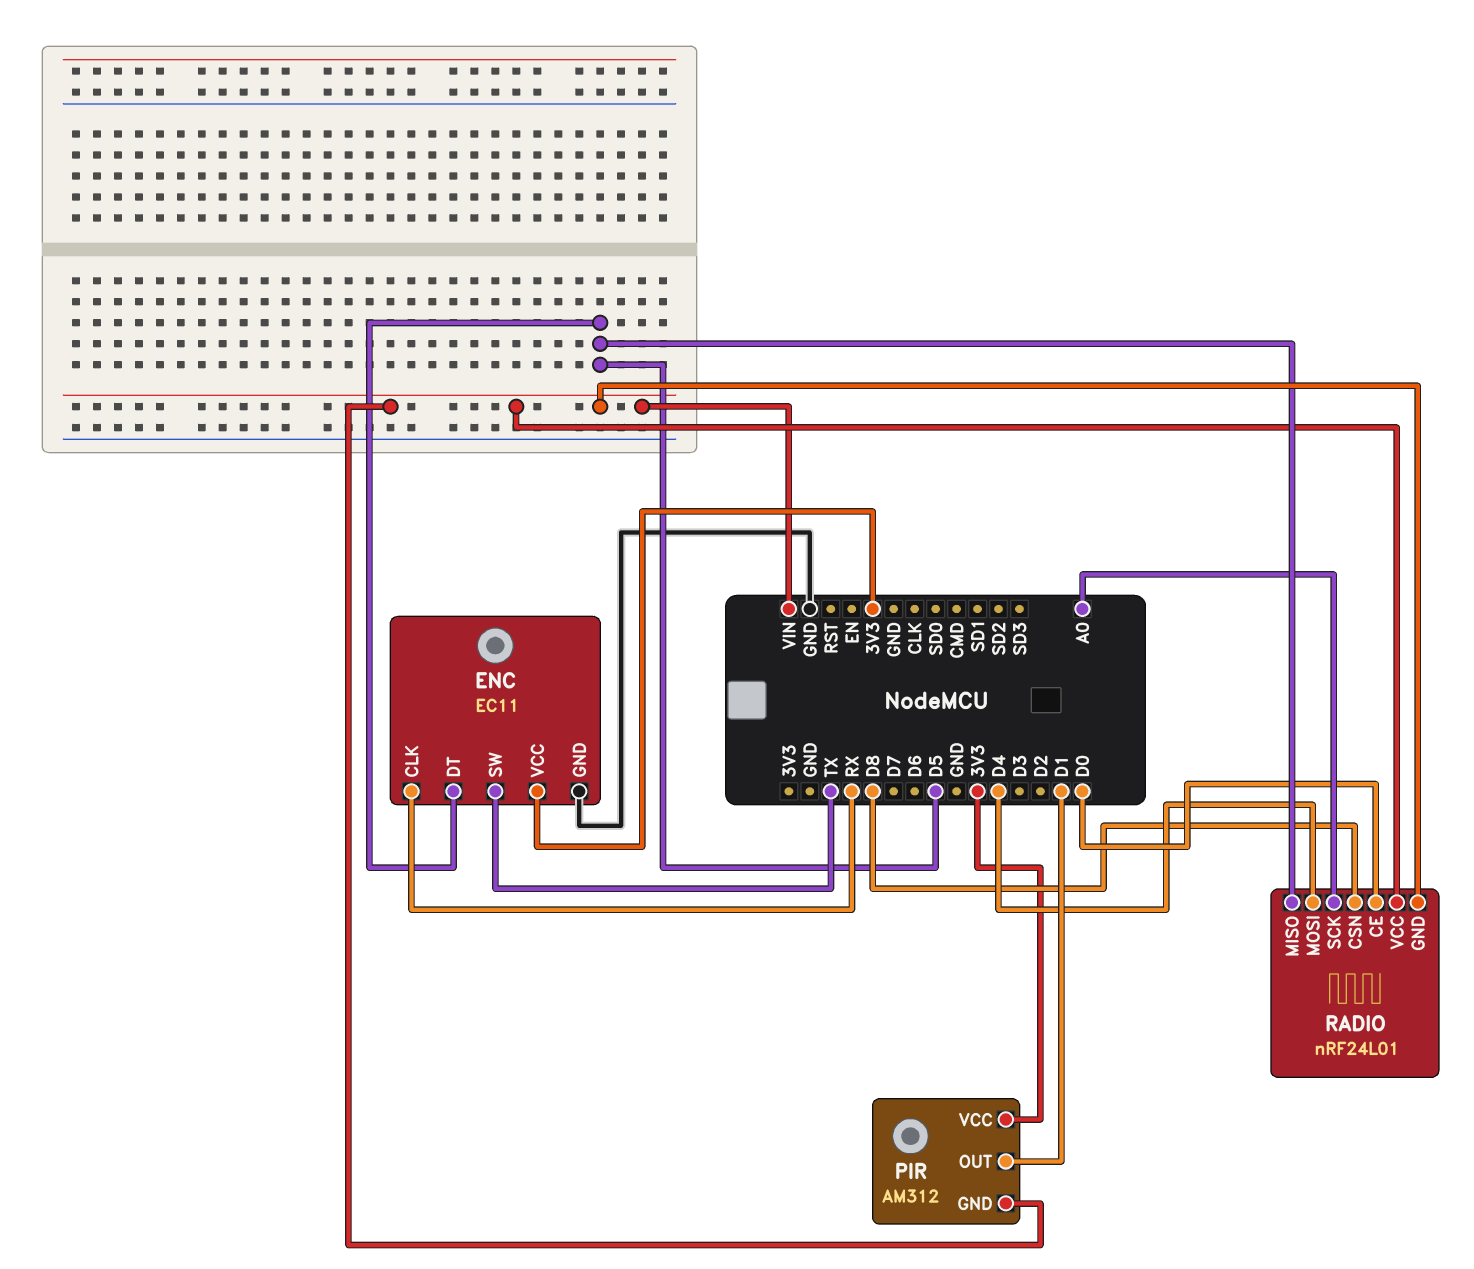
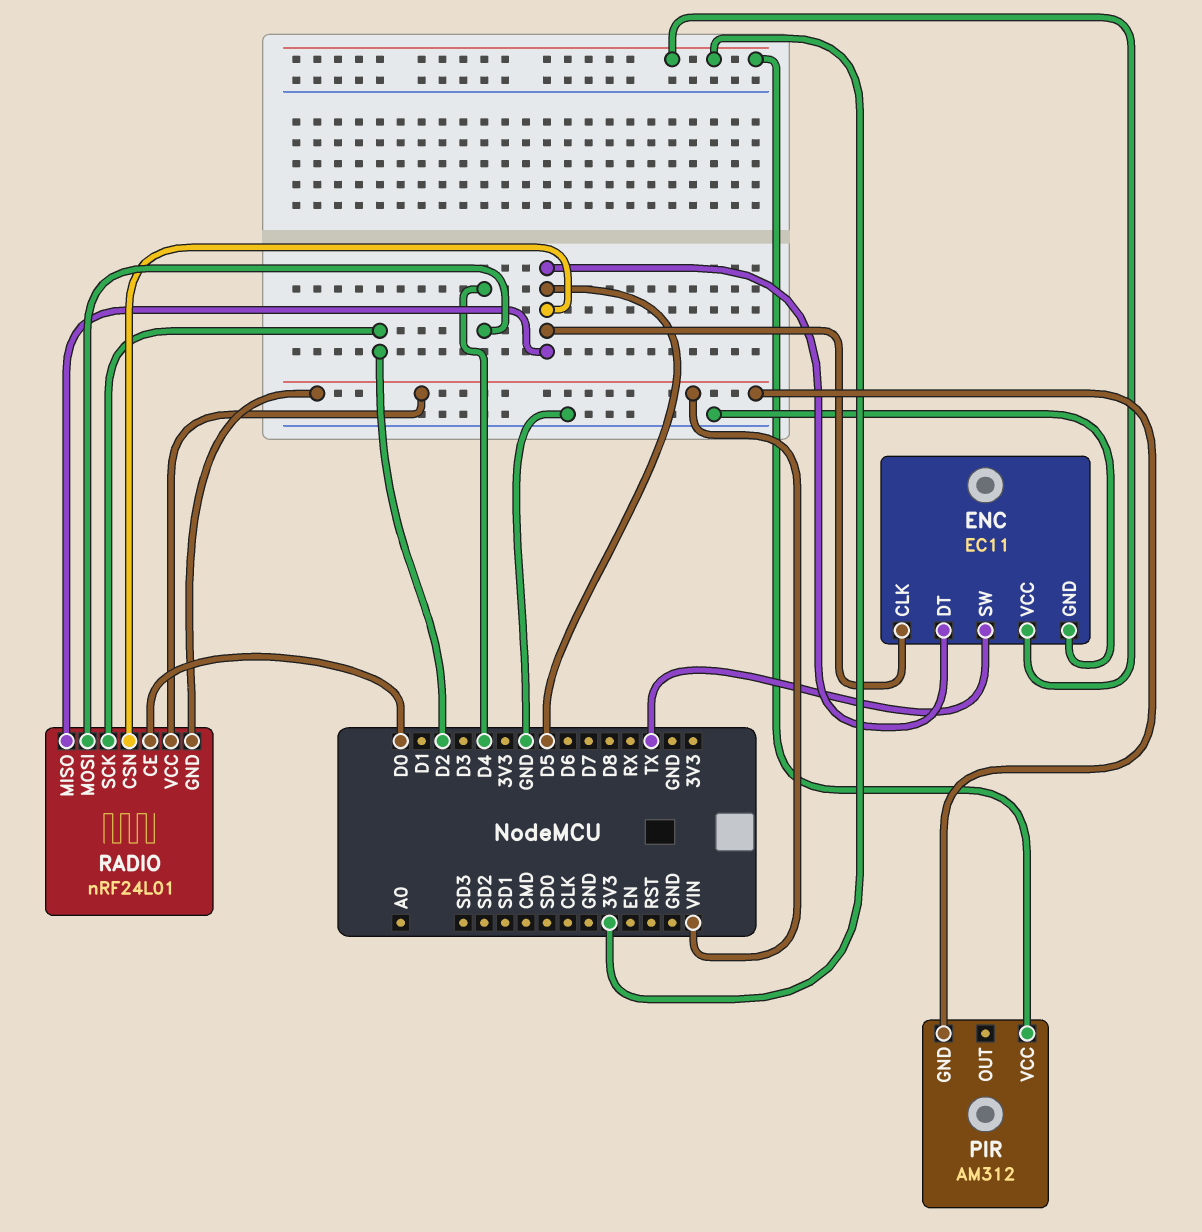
ENC pin CLK: RX -> D5
PIR pin OUT: D1 -> none
RADIO pin CSN: D8 -> D5
RADIO pin SCK: A0 -> D2

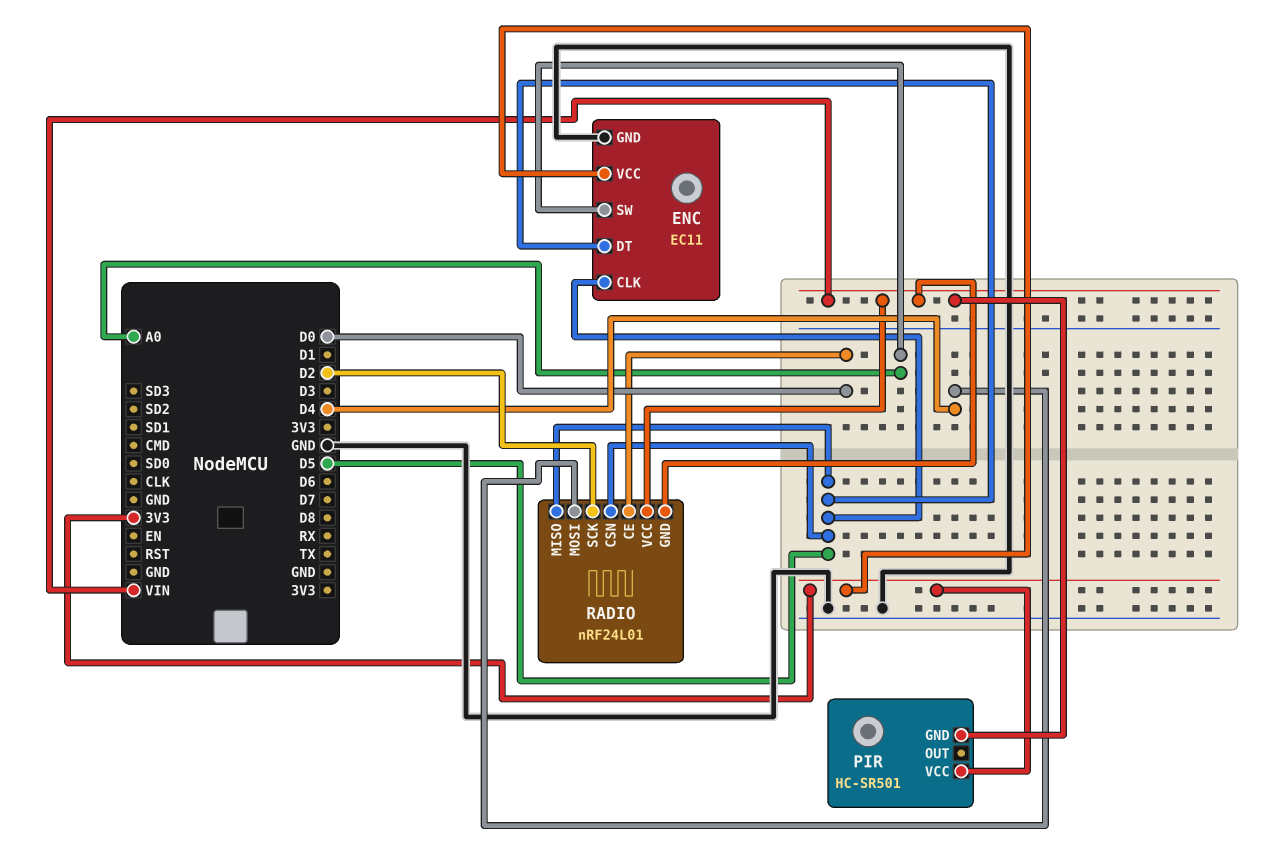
ENC pin SW: TX -> A0
PIR: AM312 -> HC-SR501

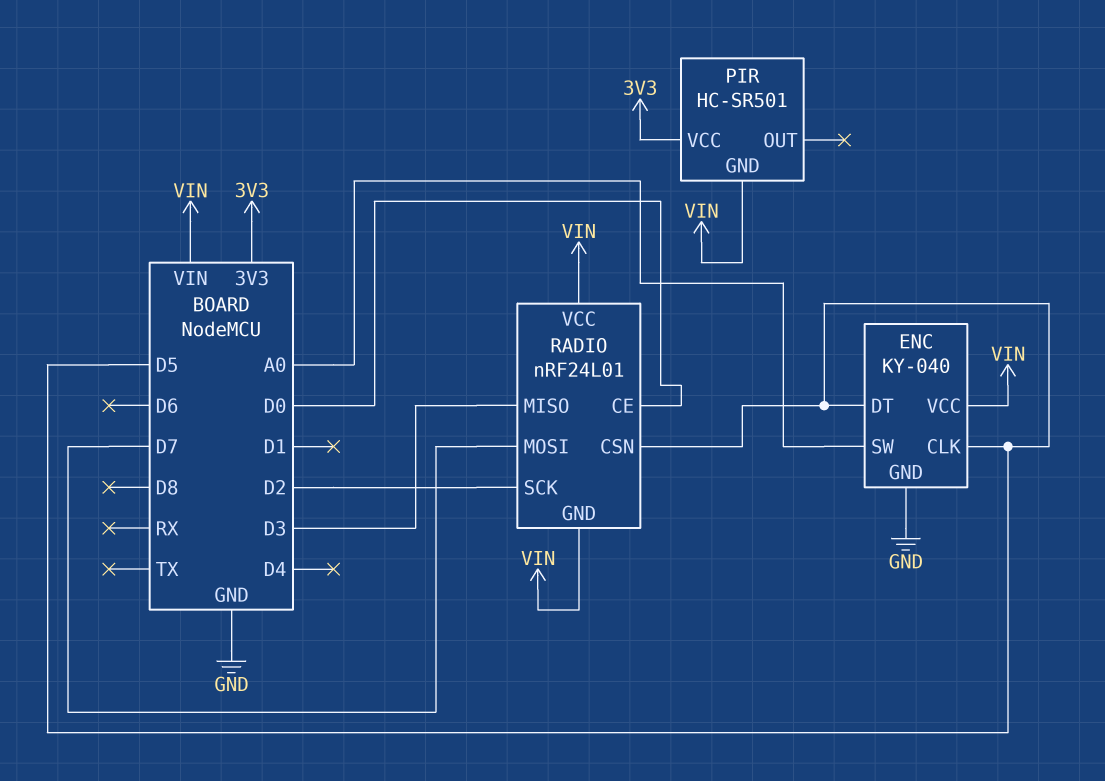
ENC: EC11 -> KY-040
ENC pin VCC: 3V3 -> VIN
RADIO pin MISO: D5 -> D3
RADIO pin MOSI: D4 -> D7

